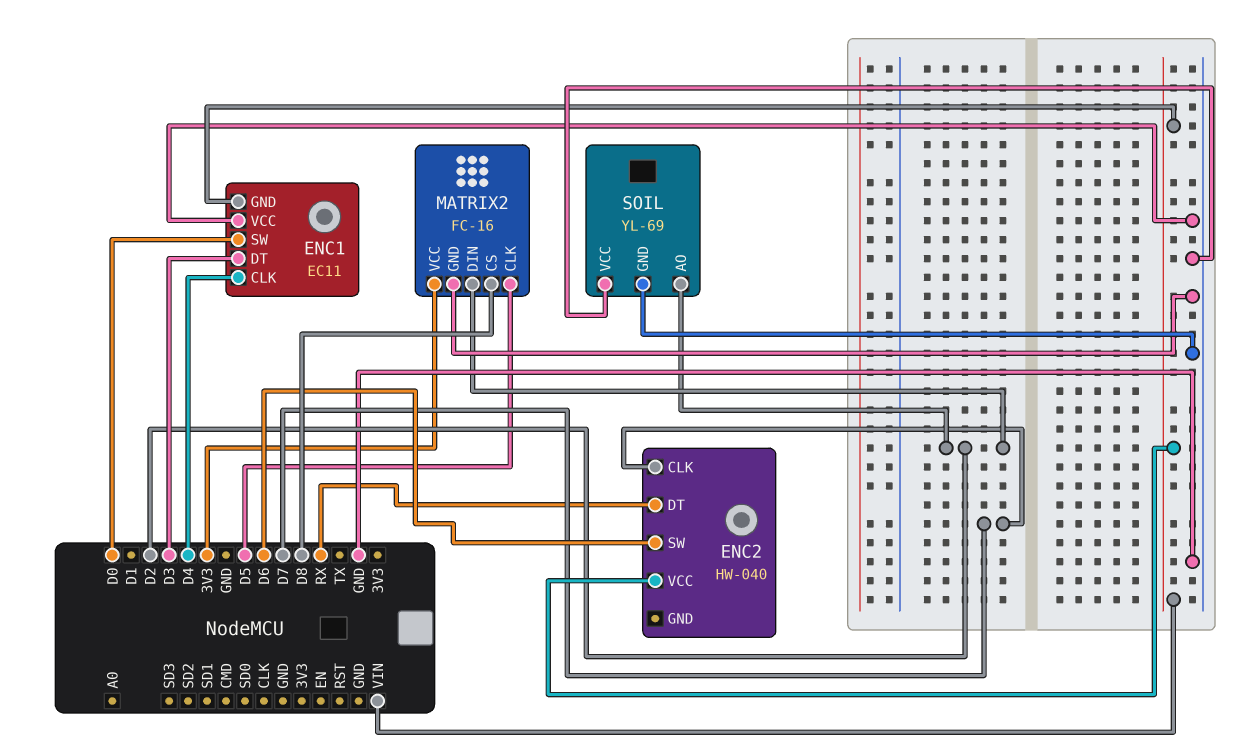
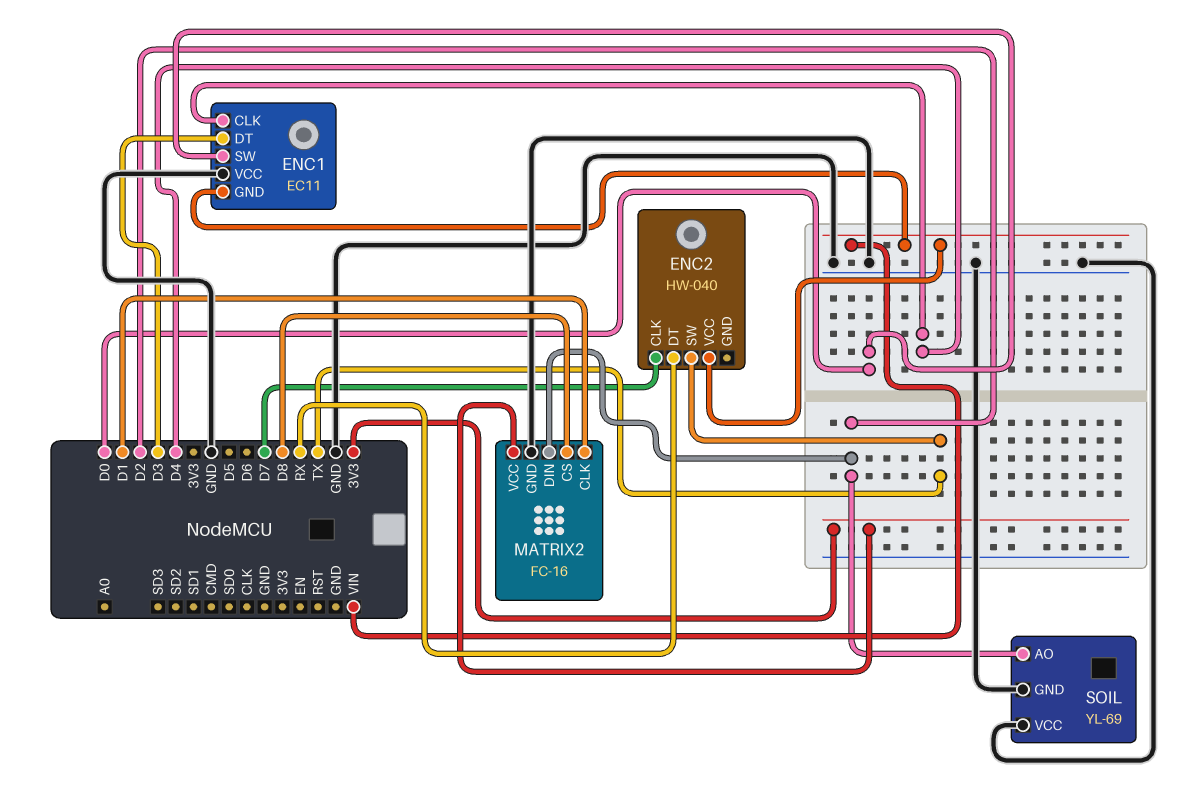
ENC2 pin SW: D6 -> TX
MATRIX2 pin CLK: D5 -> D1

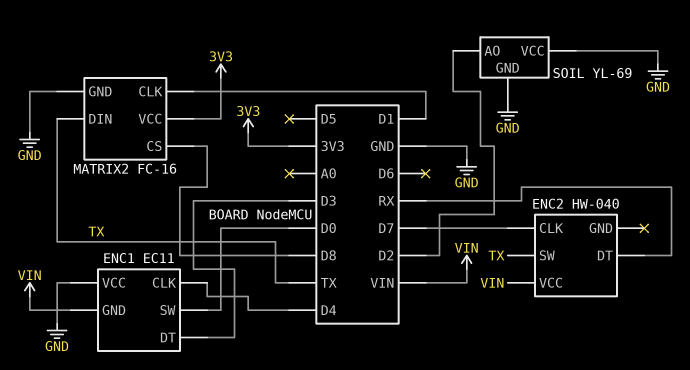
MATRIX2 pin DIN: D2 -> TX

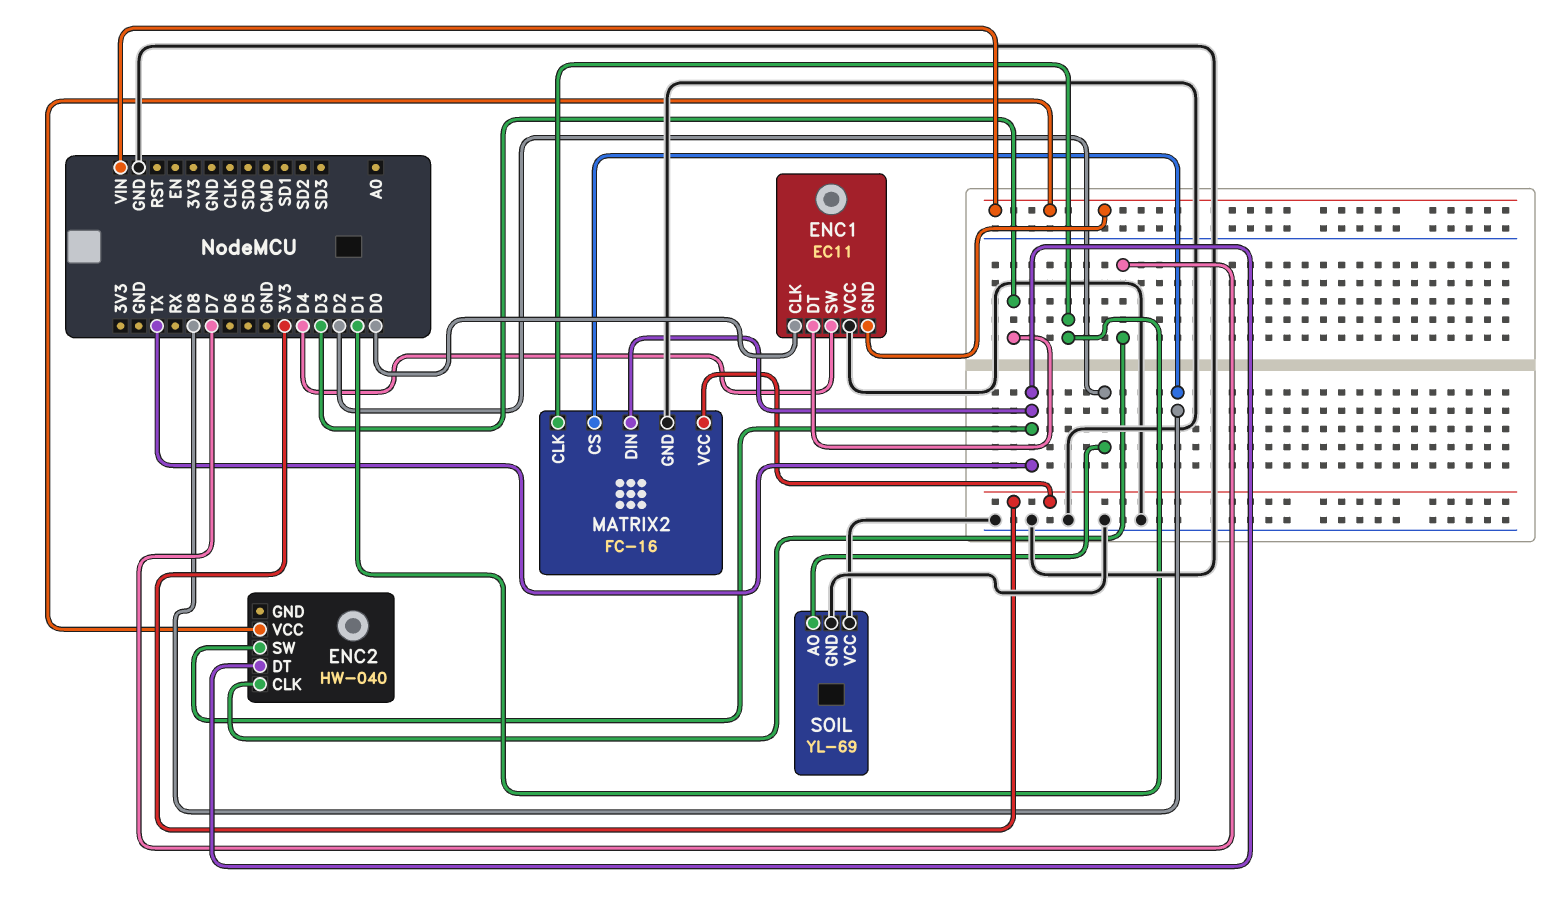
ENC1 pin CLK: D4 -> D0
ENC1 pin SW: D0 -> D4
ENC2 pin DT: RX -> TX

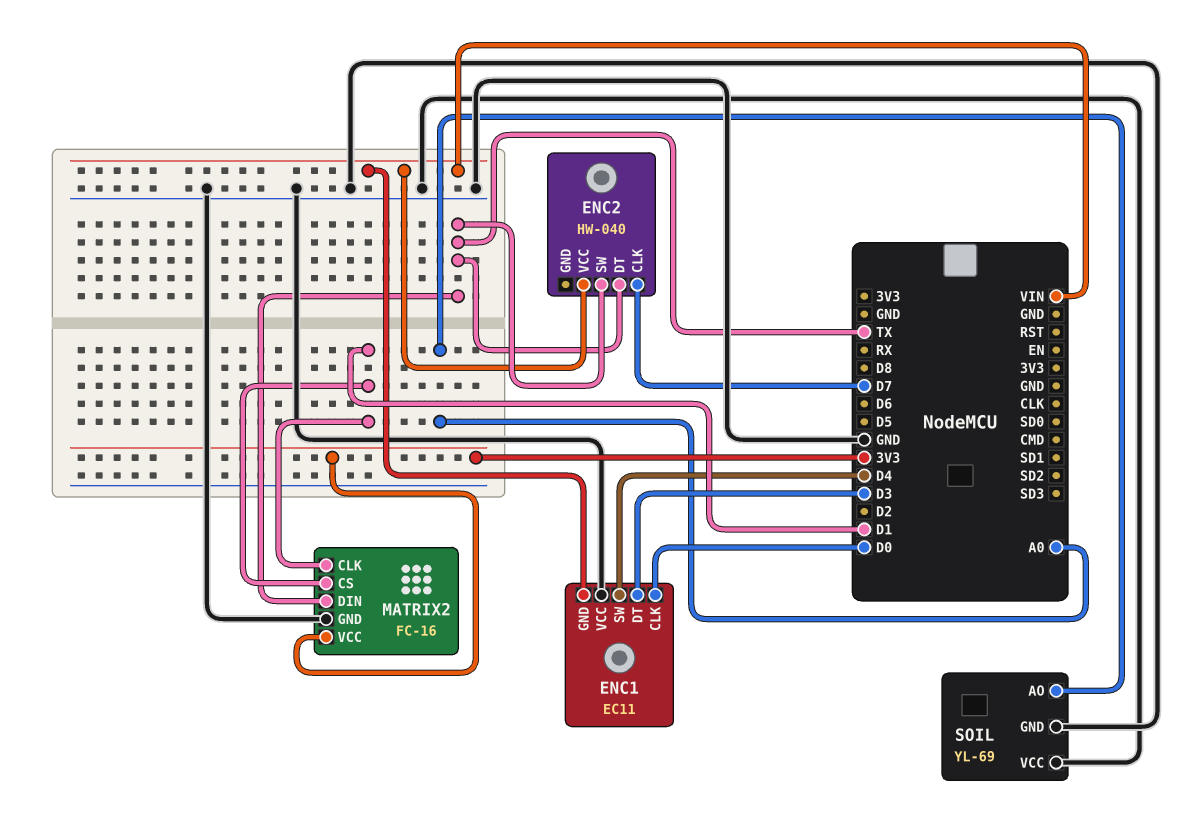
MATRIX2 pin CS: D8 -> D1
SOIL pin AO: D2 -> A0

